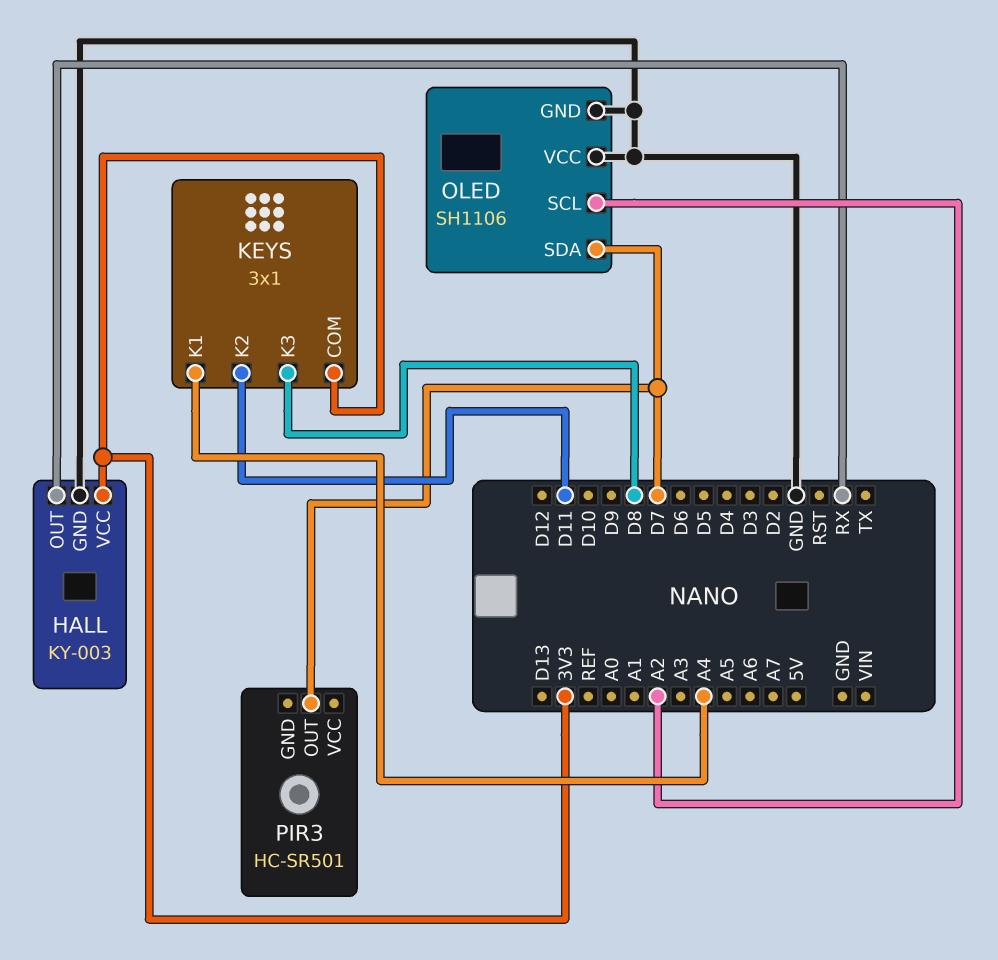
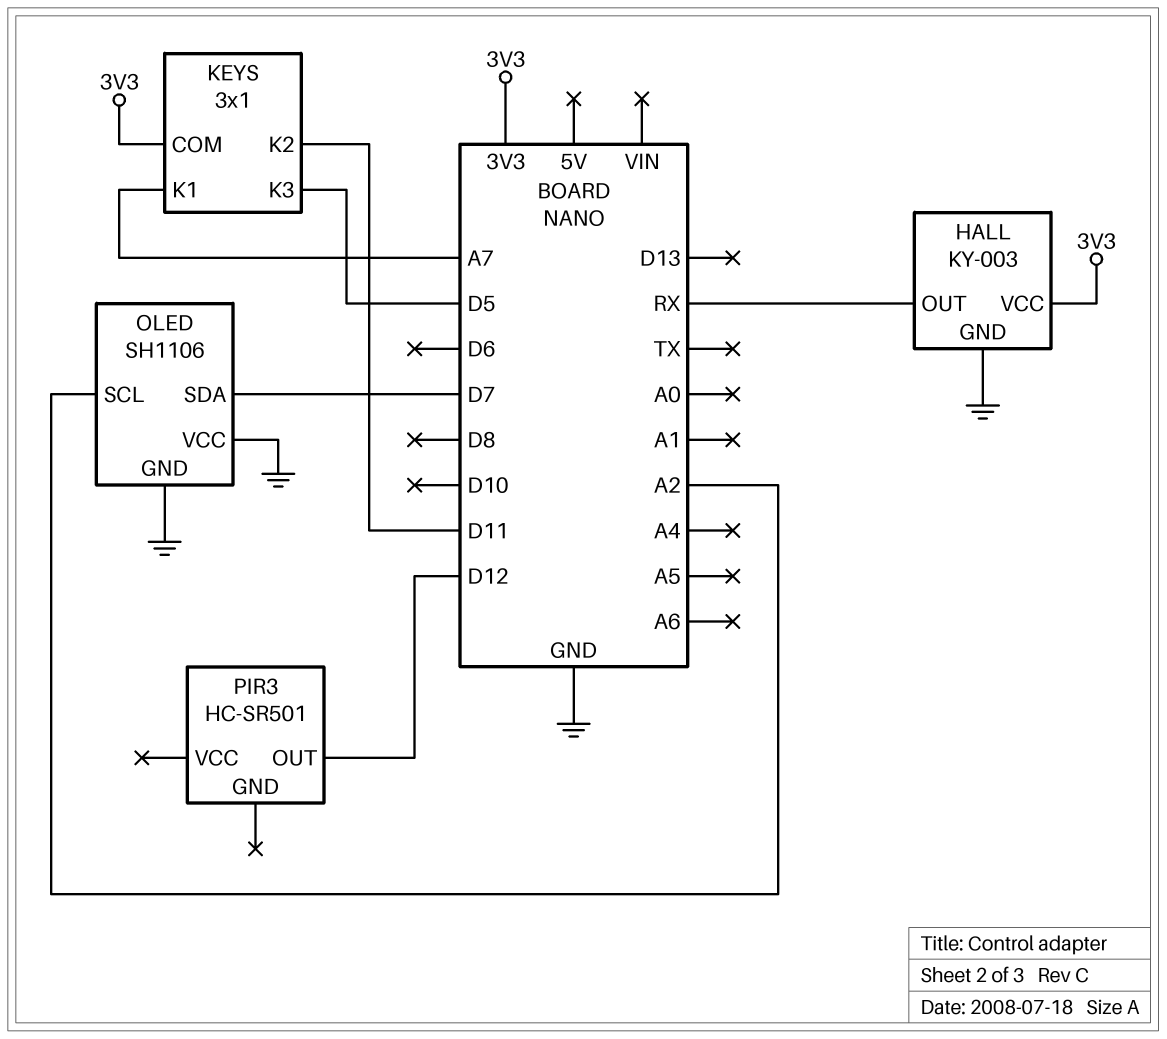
KEYS pin K1: A4 -> A7
KEYS pin K3: D8 -> D5
PIR3 pin OUT: D7 -> D12

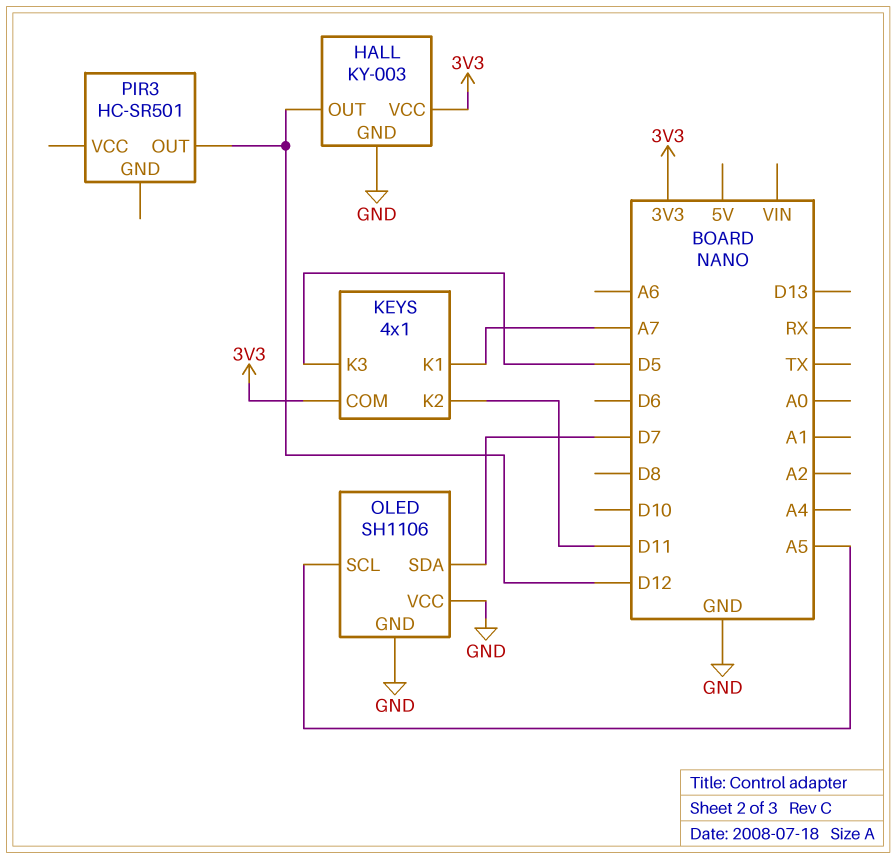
HALL pin OUT: RX -> D12
KEYS: 3x1 -> 4x1
OLED pin SCL: A2 -> A5

